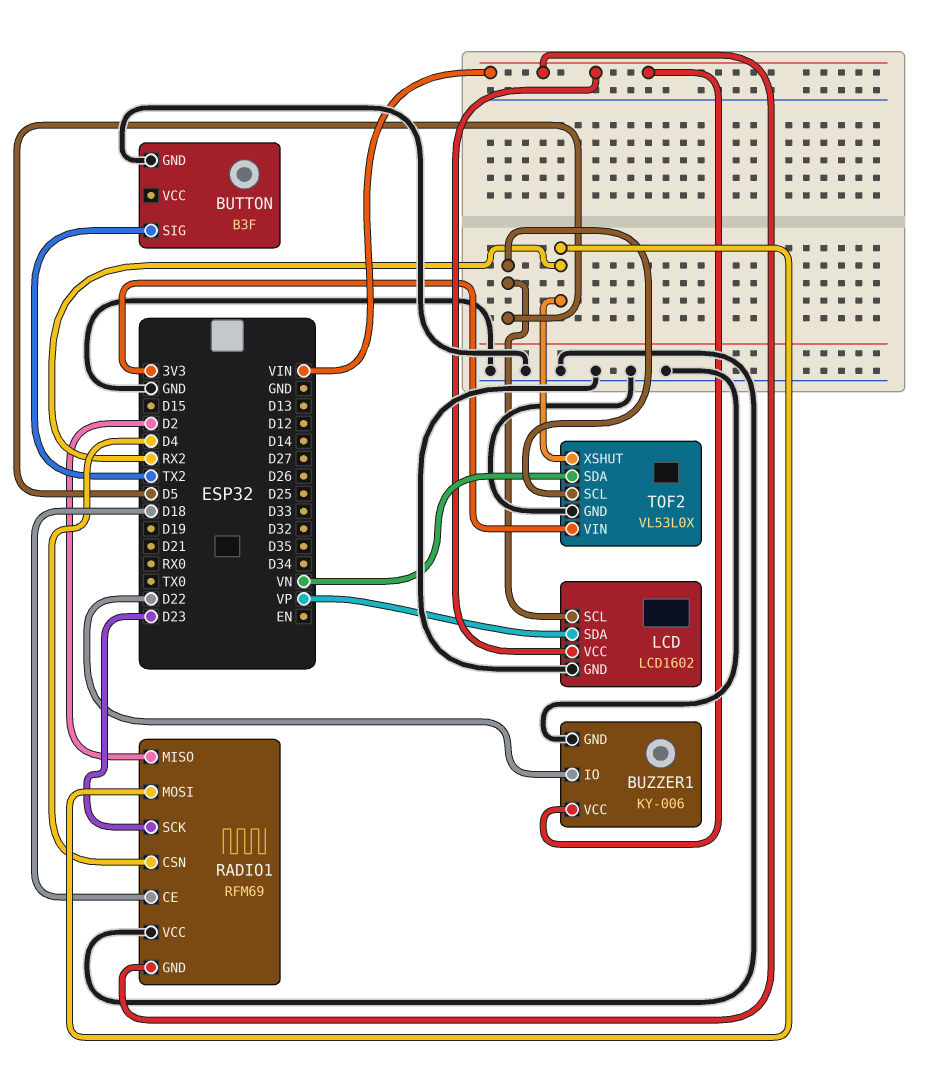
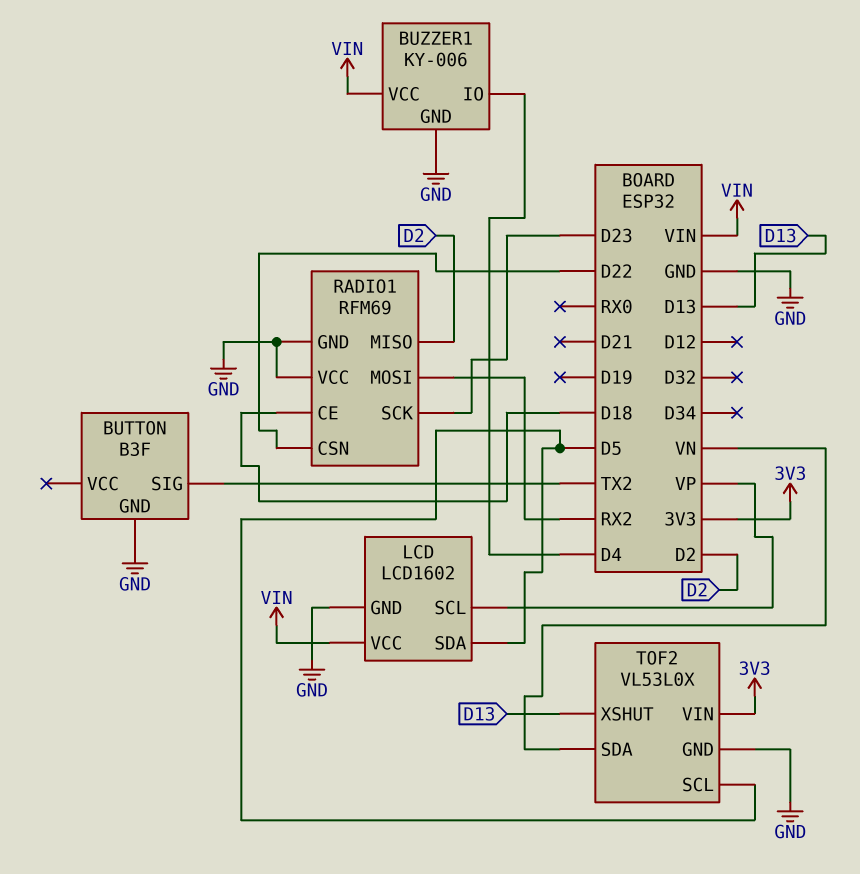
BUZZER1 pin IO: D22 -> D4
LCD pin SCL: D5 -> VP
LCD pin SDA: VP -> D5
RADIO1 pin CSN: D4 -> D22
RADIO1 pin GND: VIN -> GND
TOF2 pin XSHUT: RX2 -> D13

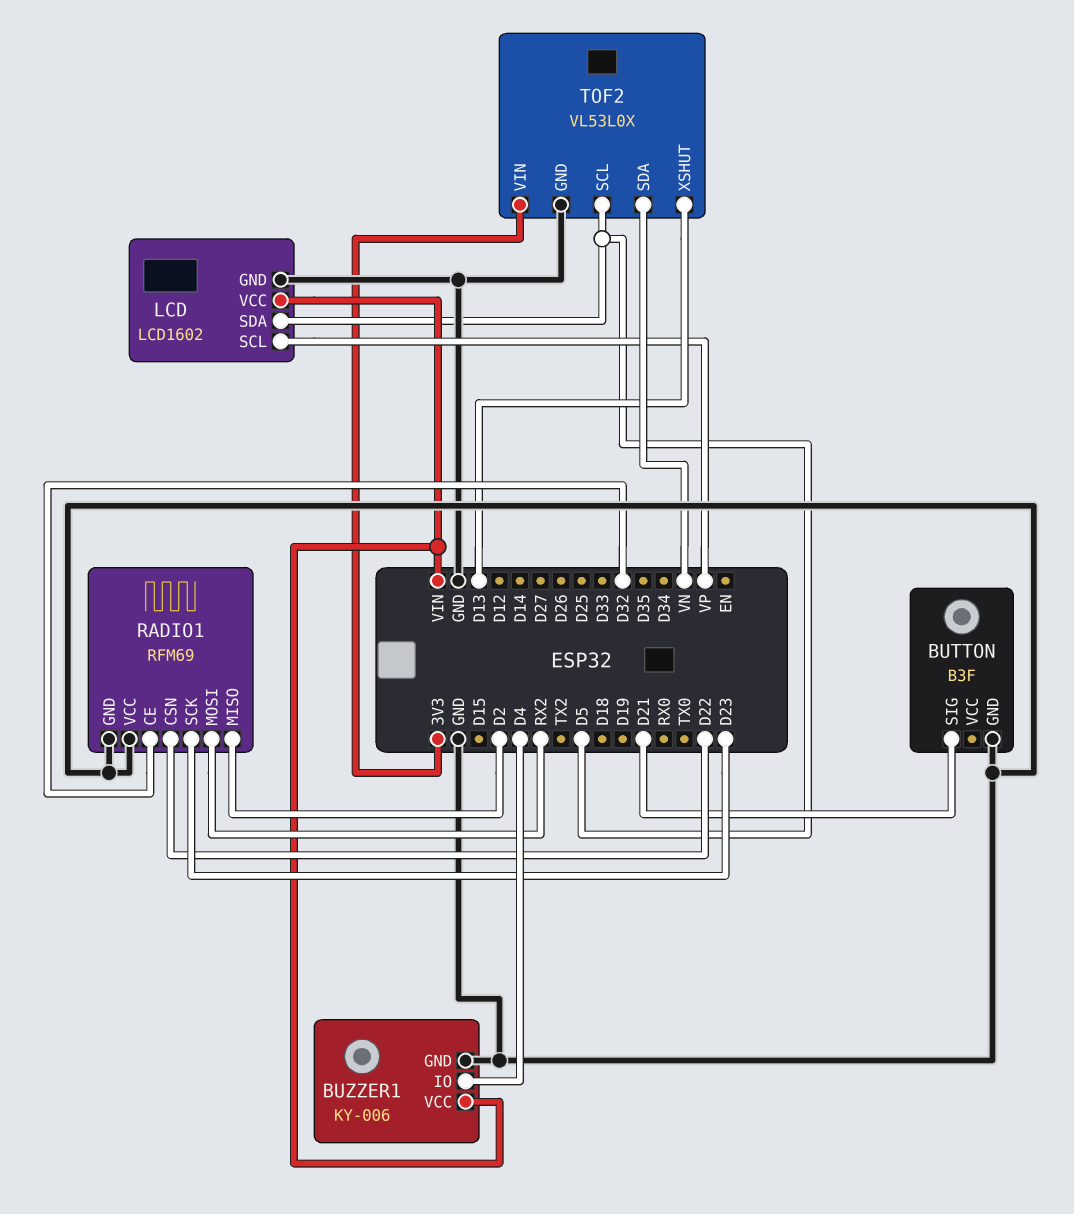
BUTTON pin SIG: TX2 -> D21
RADIO1 pin CE: D18 -> D32

